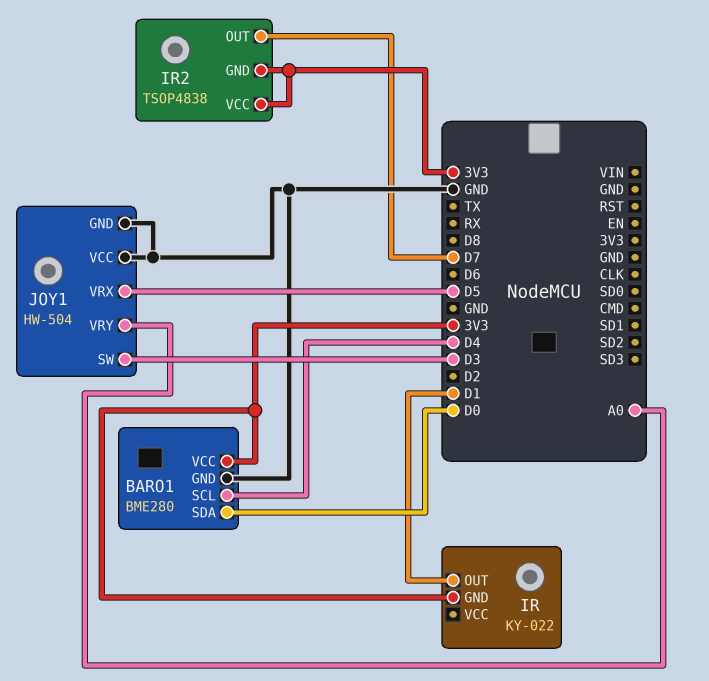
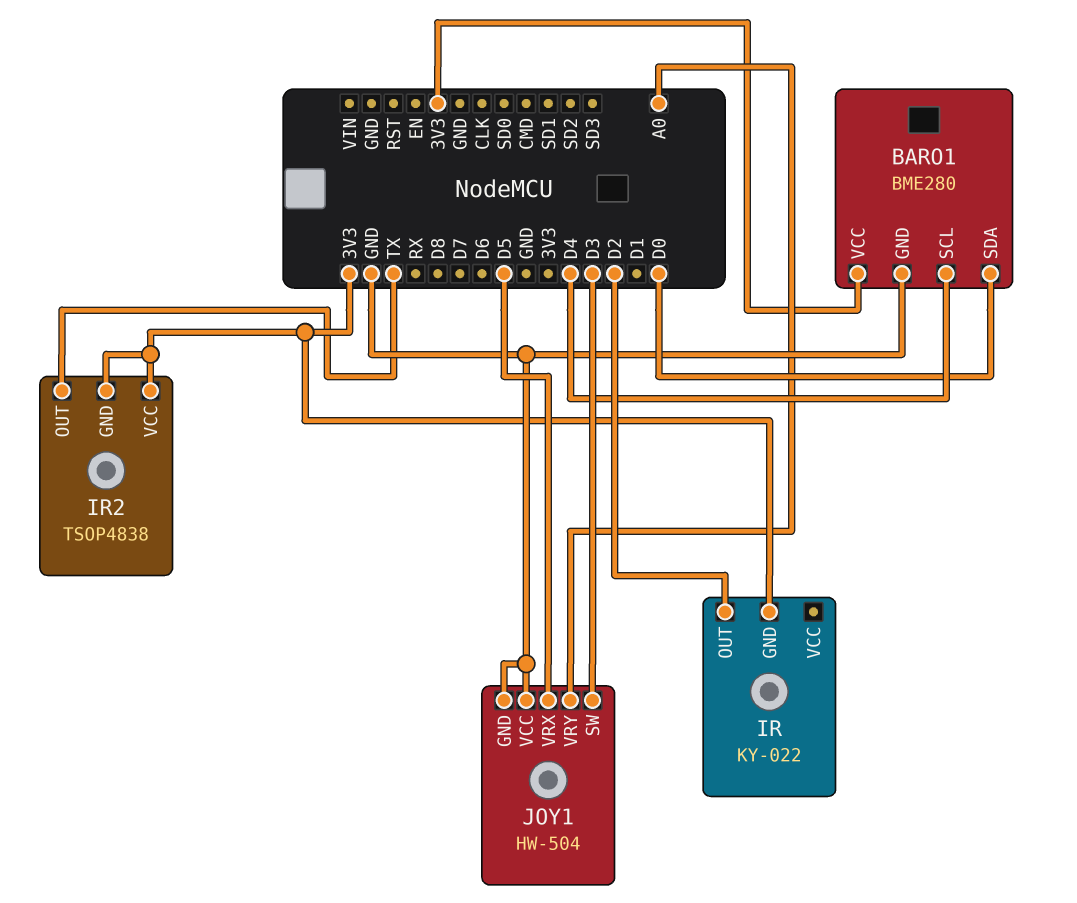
IR pin OUT: D1 -> D2
IR2 pin OUT: D7 -> TX

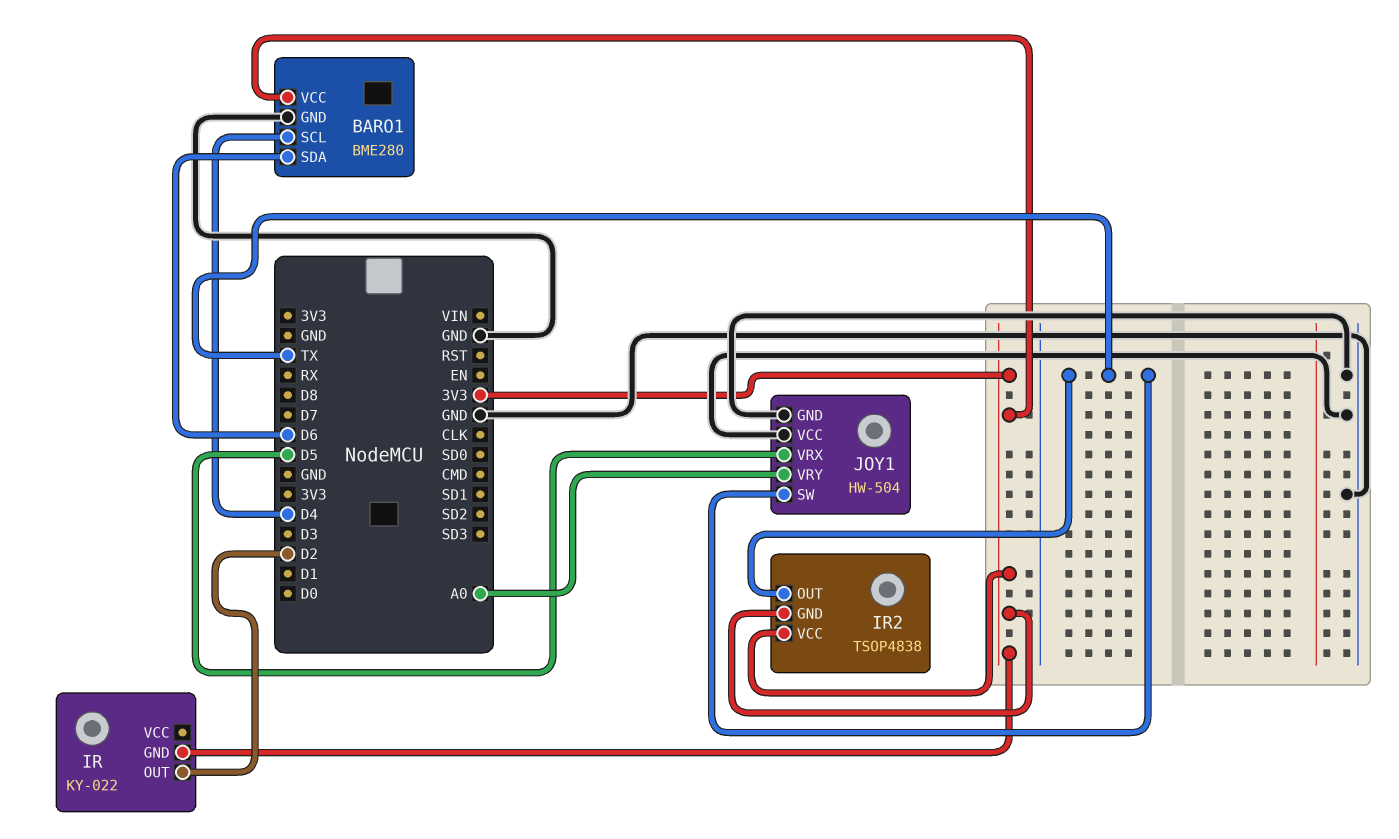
BARO1 pin SDA: D0 -> D6
JOY1 pin SW: D3 -> TX

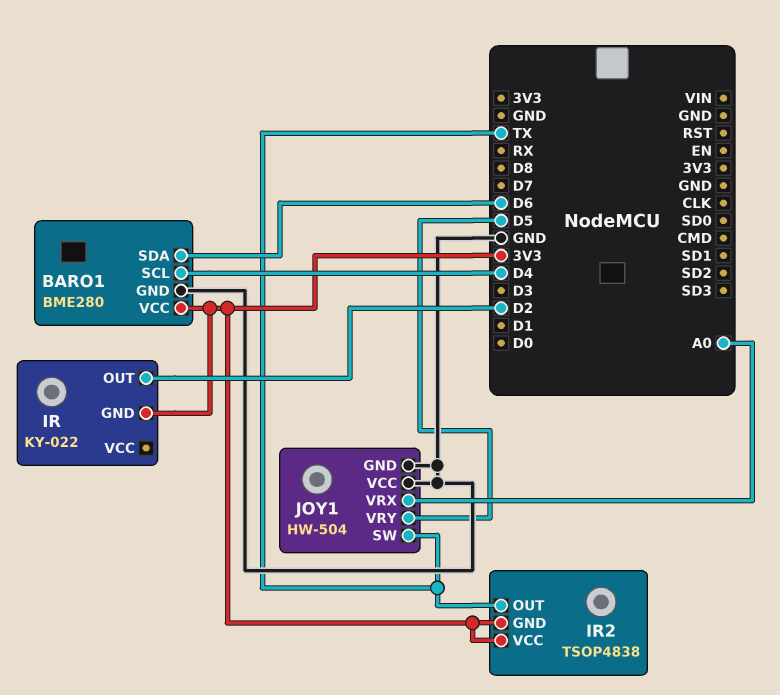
JOY1 pin VRX: D5 -> A0
JOY1 pin VRY: A0 -> D5

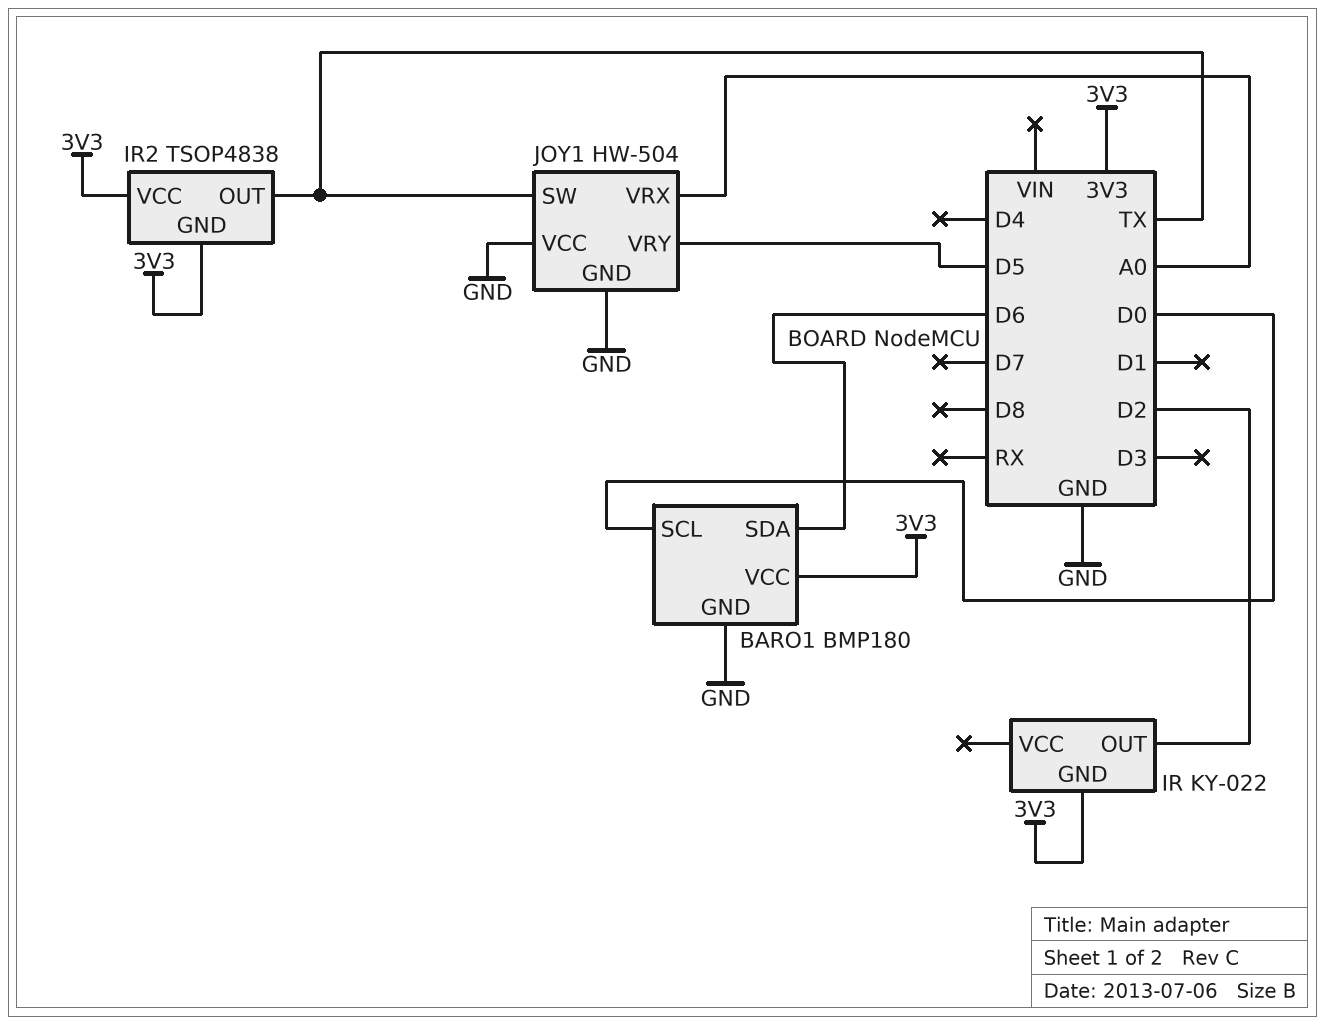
BARO1: BME280 -> BMP180
BARO1 pin SCL: D4 -> D0

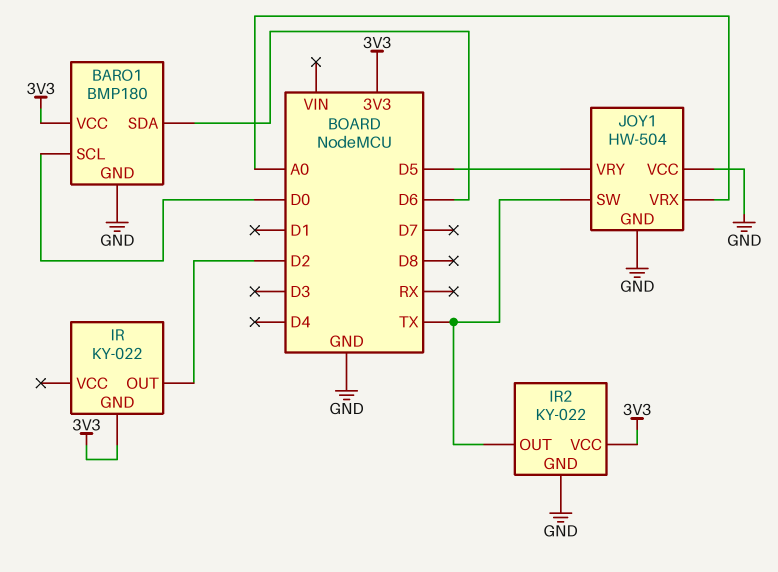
IR2: TSOP4838 -> KY-022
IR2 pin GND: 3V3 -> GND

